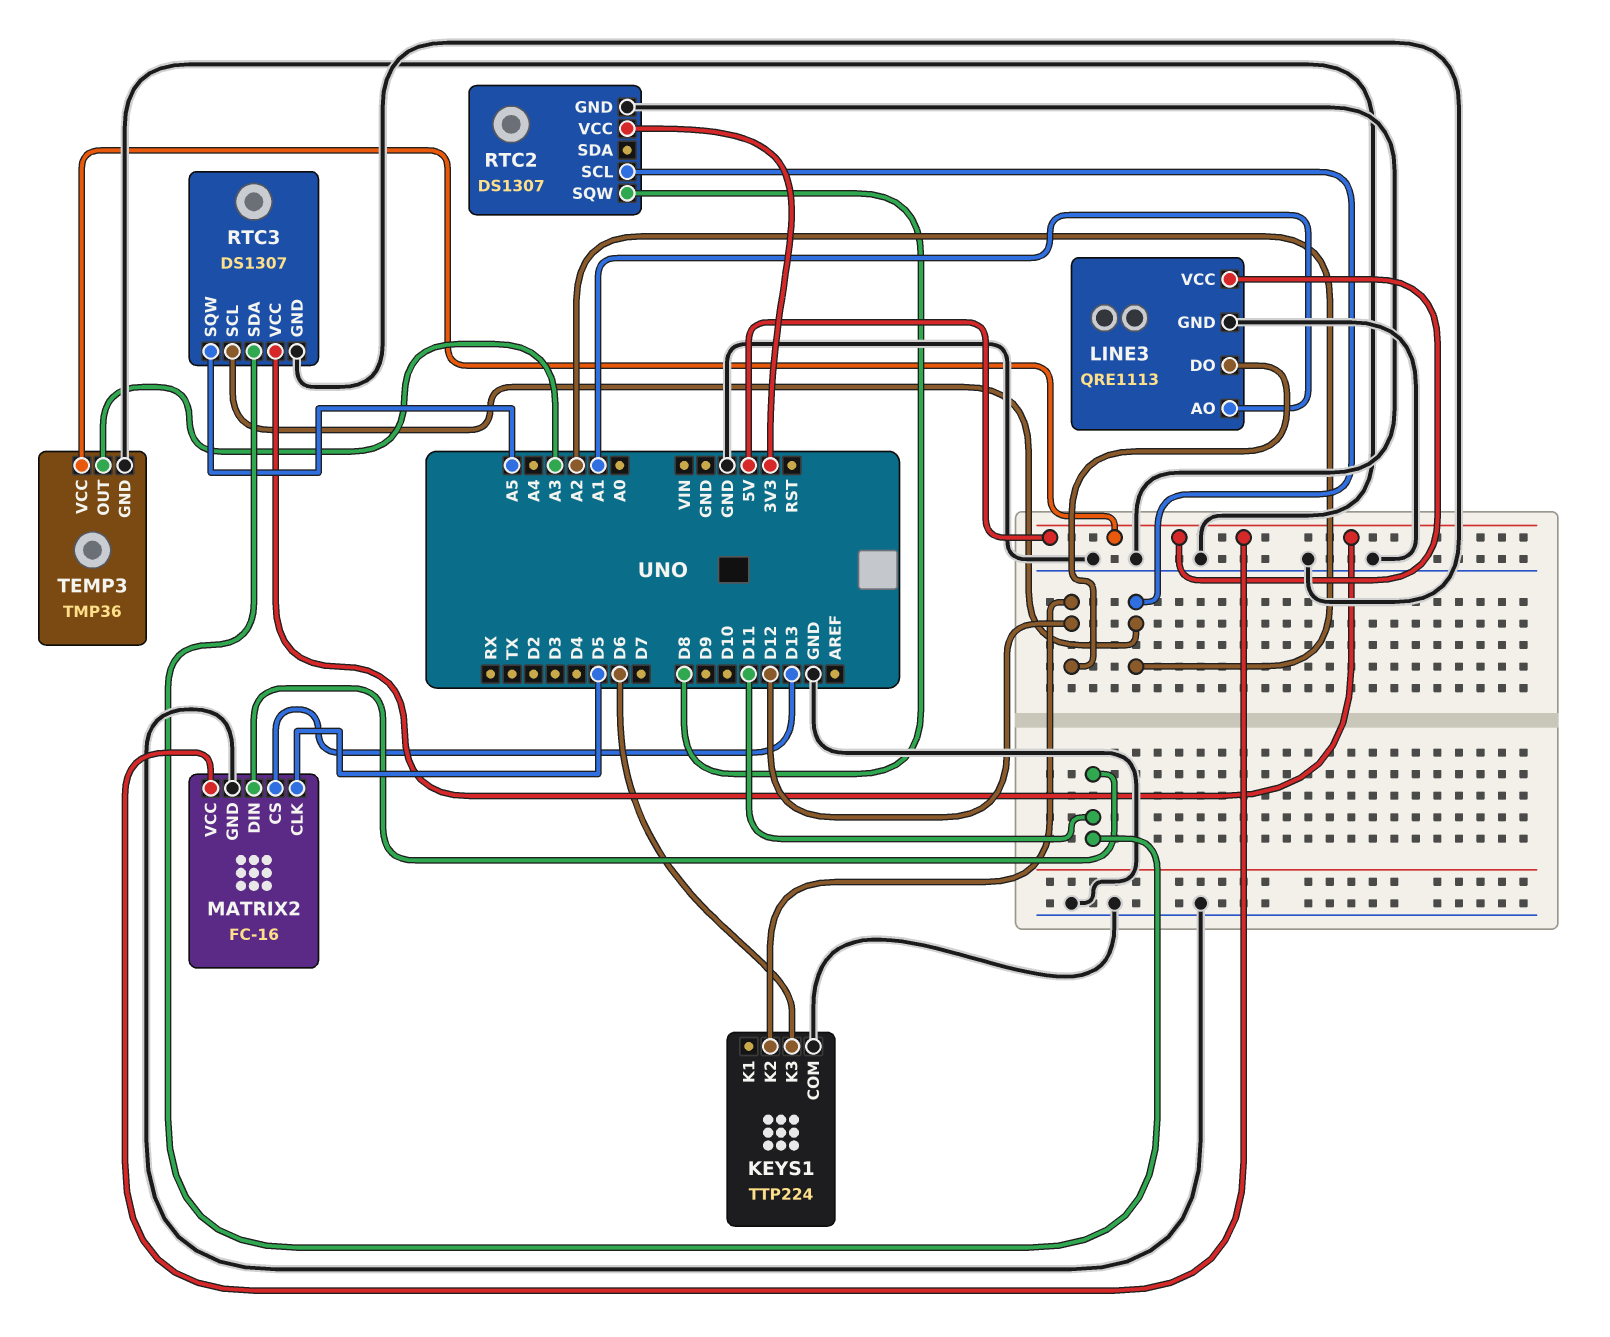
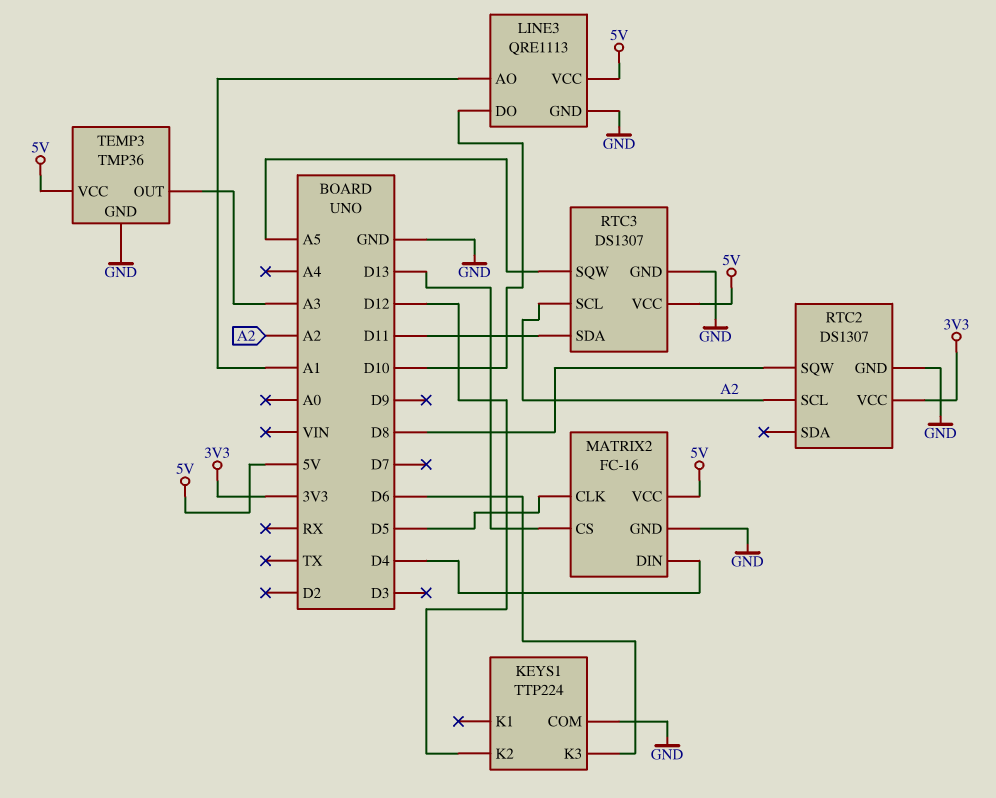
LINE3 pin DO: D12 -> D10
MATRIX2 pin DIN: D11 -> D4

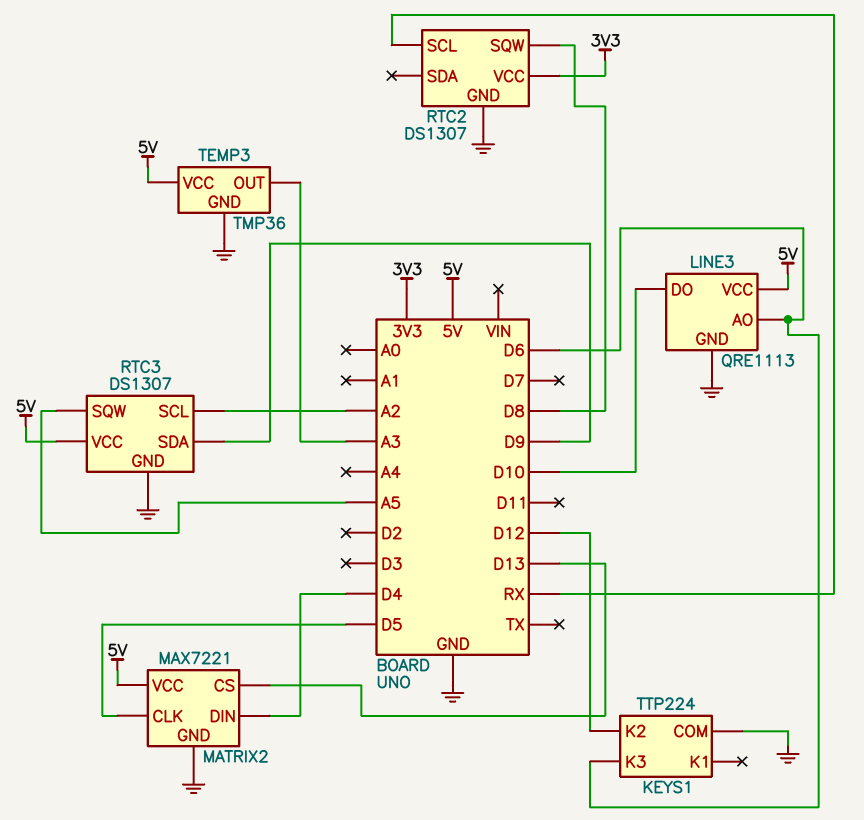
LINE3 pin AO: A1 -> D6
MATRIX2: FC-16 -> MAX7221
RTC2 pin SCL: A2 -> RX
RTC3 pin SDA: D11 -> D9

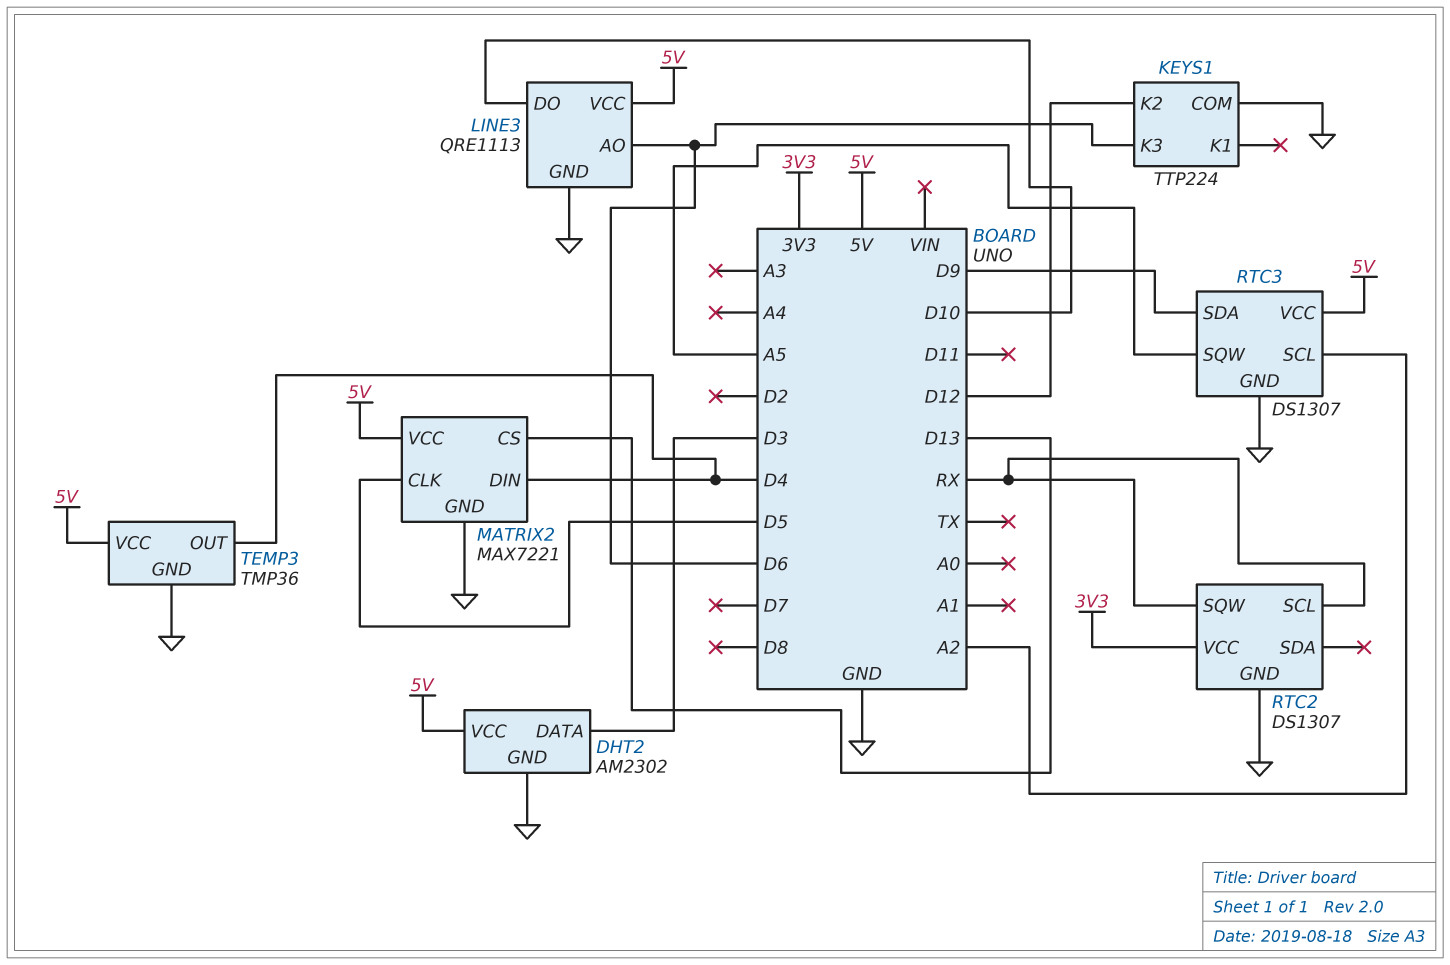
DHT2: none -> AM2302
DHT2 pin DATA: none -> D3
DHT2 pin GND: none -> GND
DHT2 pin VCC: none -> 5V
RTC2 pin SQW: D8 -> RX
TEMP3 pin OUT: A3 -> D4

